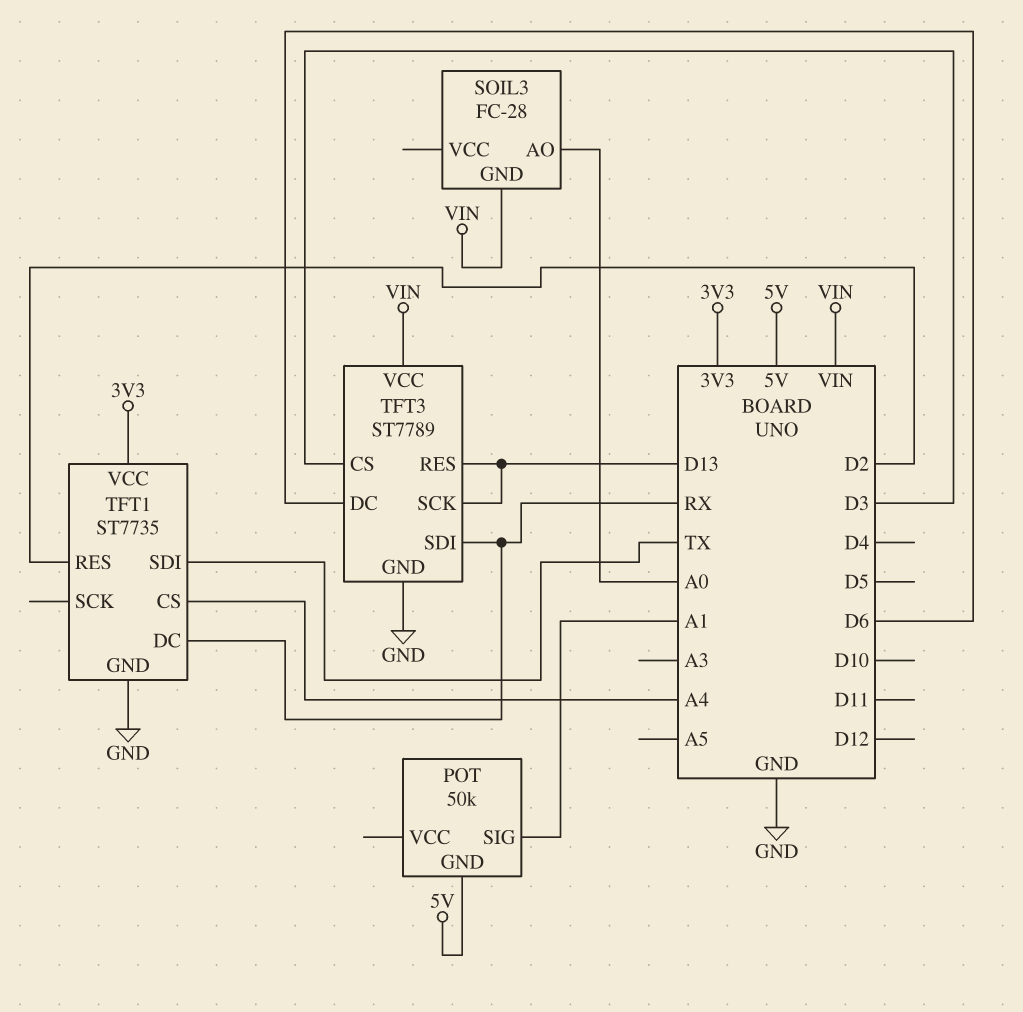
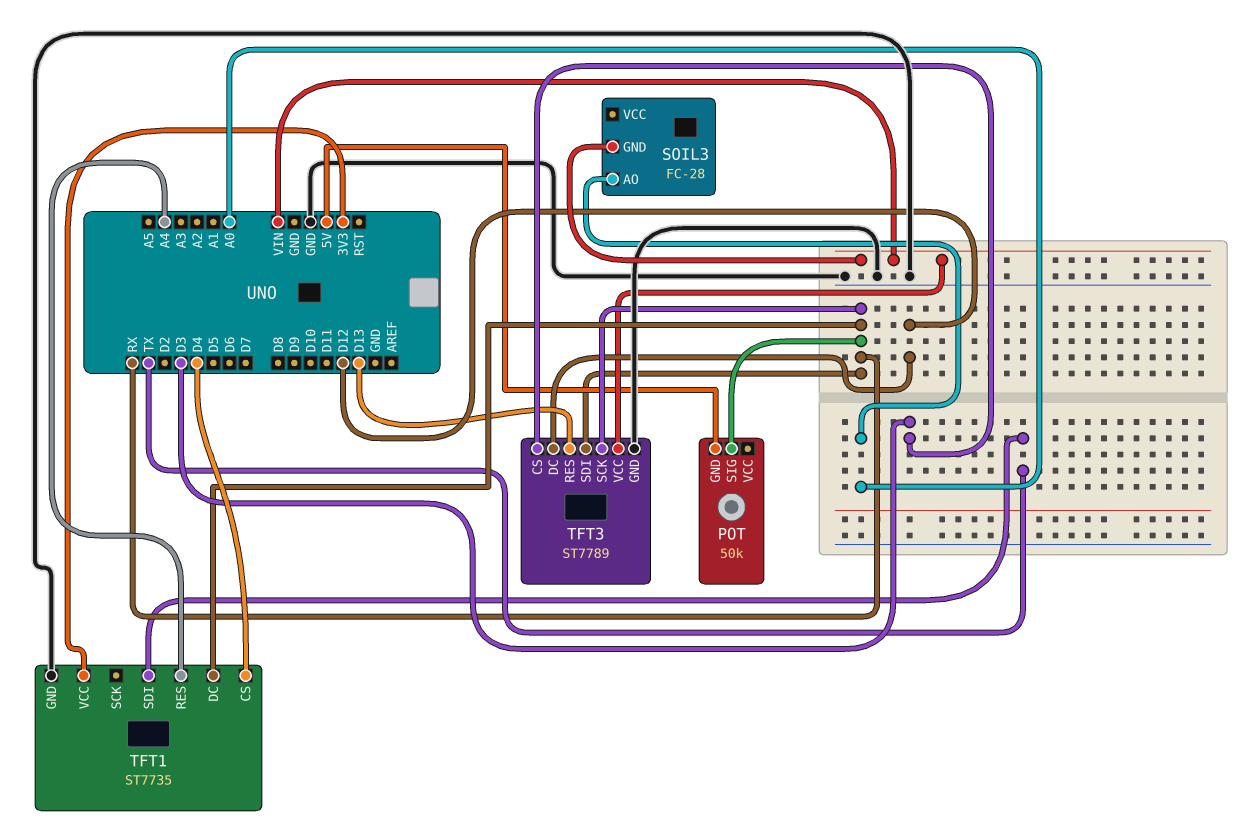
POT pin SIG: A1 -> RX
TFT1 pin CS: A4 -> D4
TFT1 pin RES: D2 -> A4
TFT3 pin DC: D6 -> D12
TFT3 pin SCK: D13 -> RX

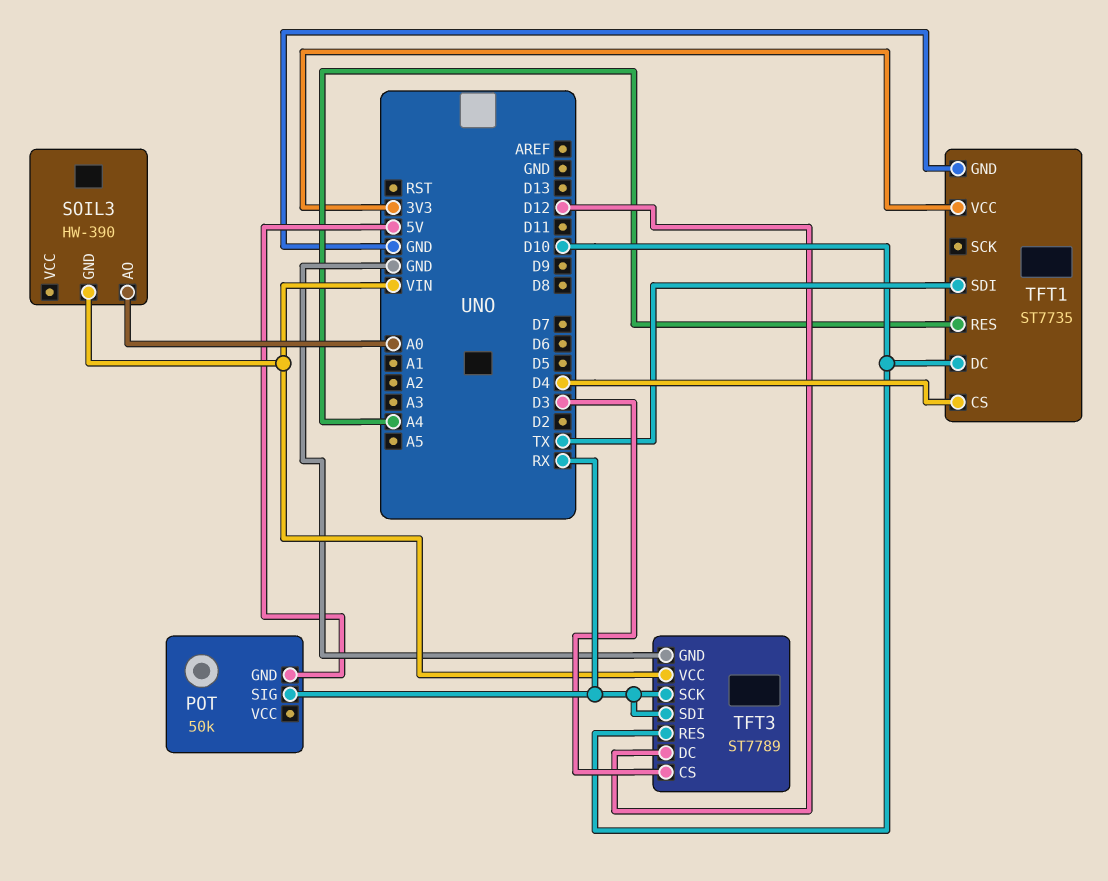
SOIL3: FC-28 -> HW-390
TFT1 pin DC: RX -> D10
TFT3 pin RES: D13 -> D10

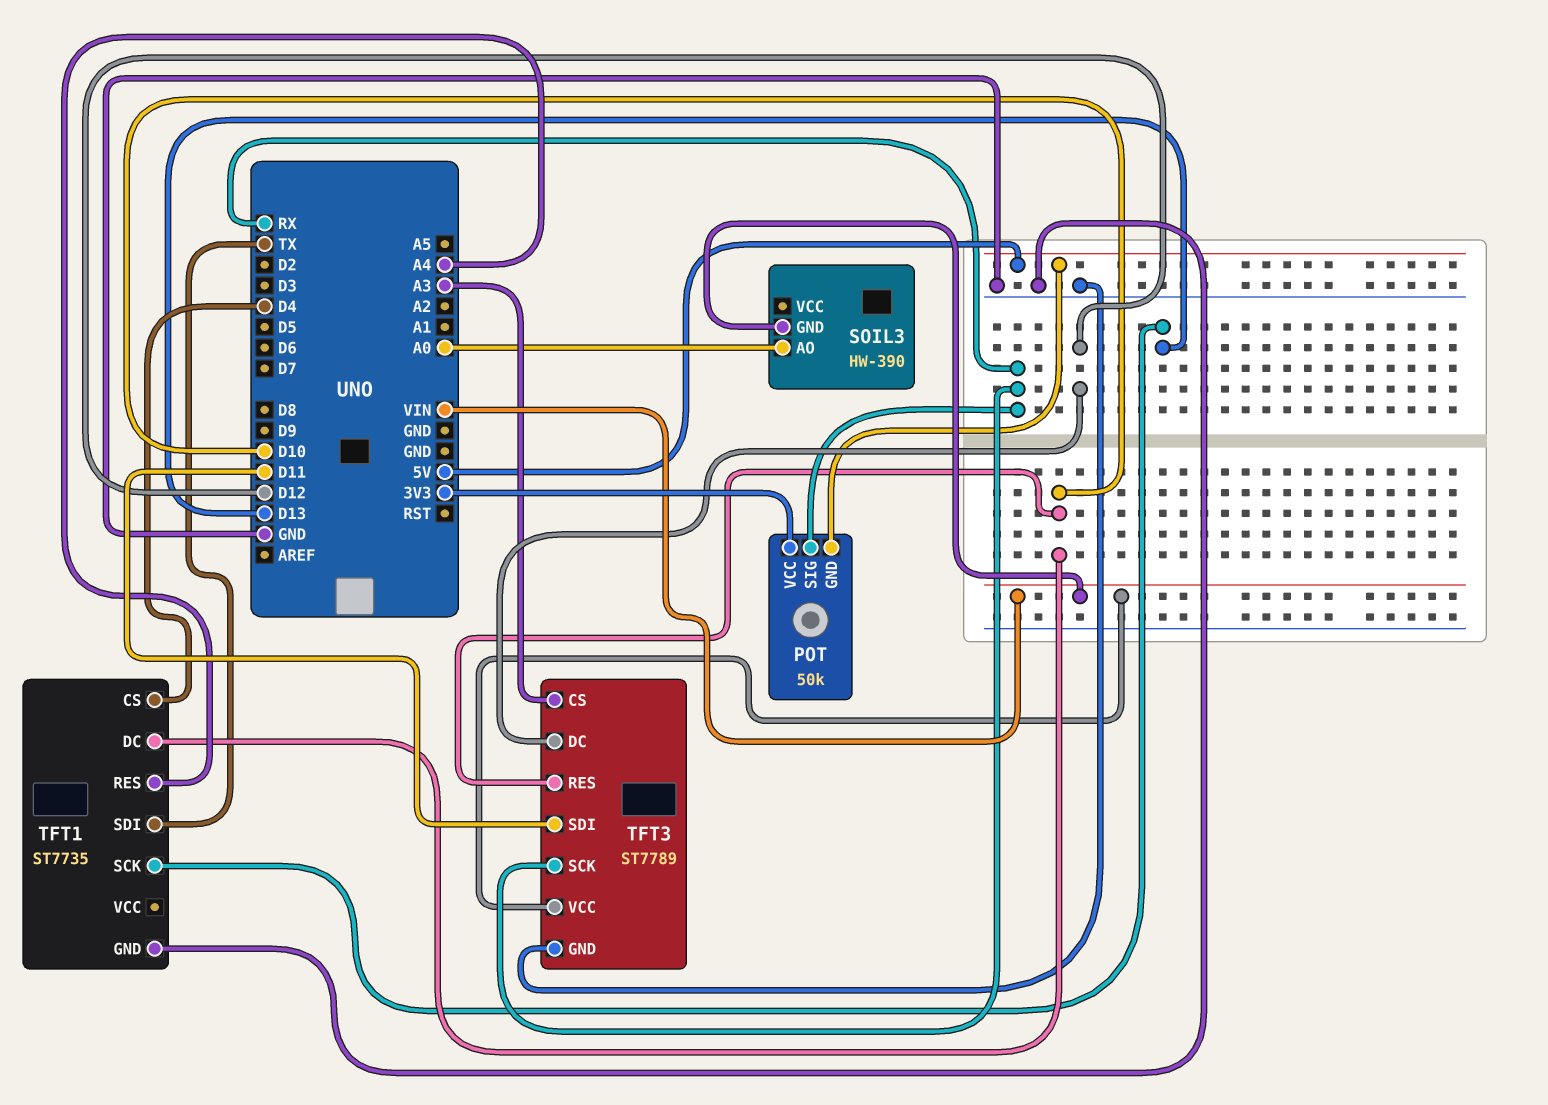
POT pin VCC: none -> 3V3
TFT1 pin SCK: none -> D13
TFT1 pin VCC: 3V3 -> none
TFT3 pin CS: D3 -> A3
TFT3 pin SDI: RX -> D11

